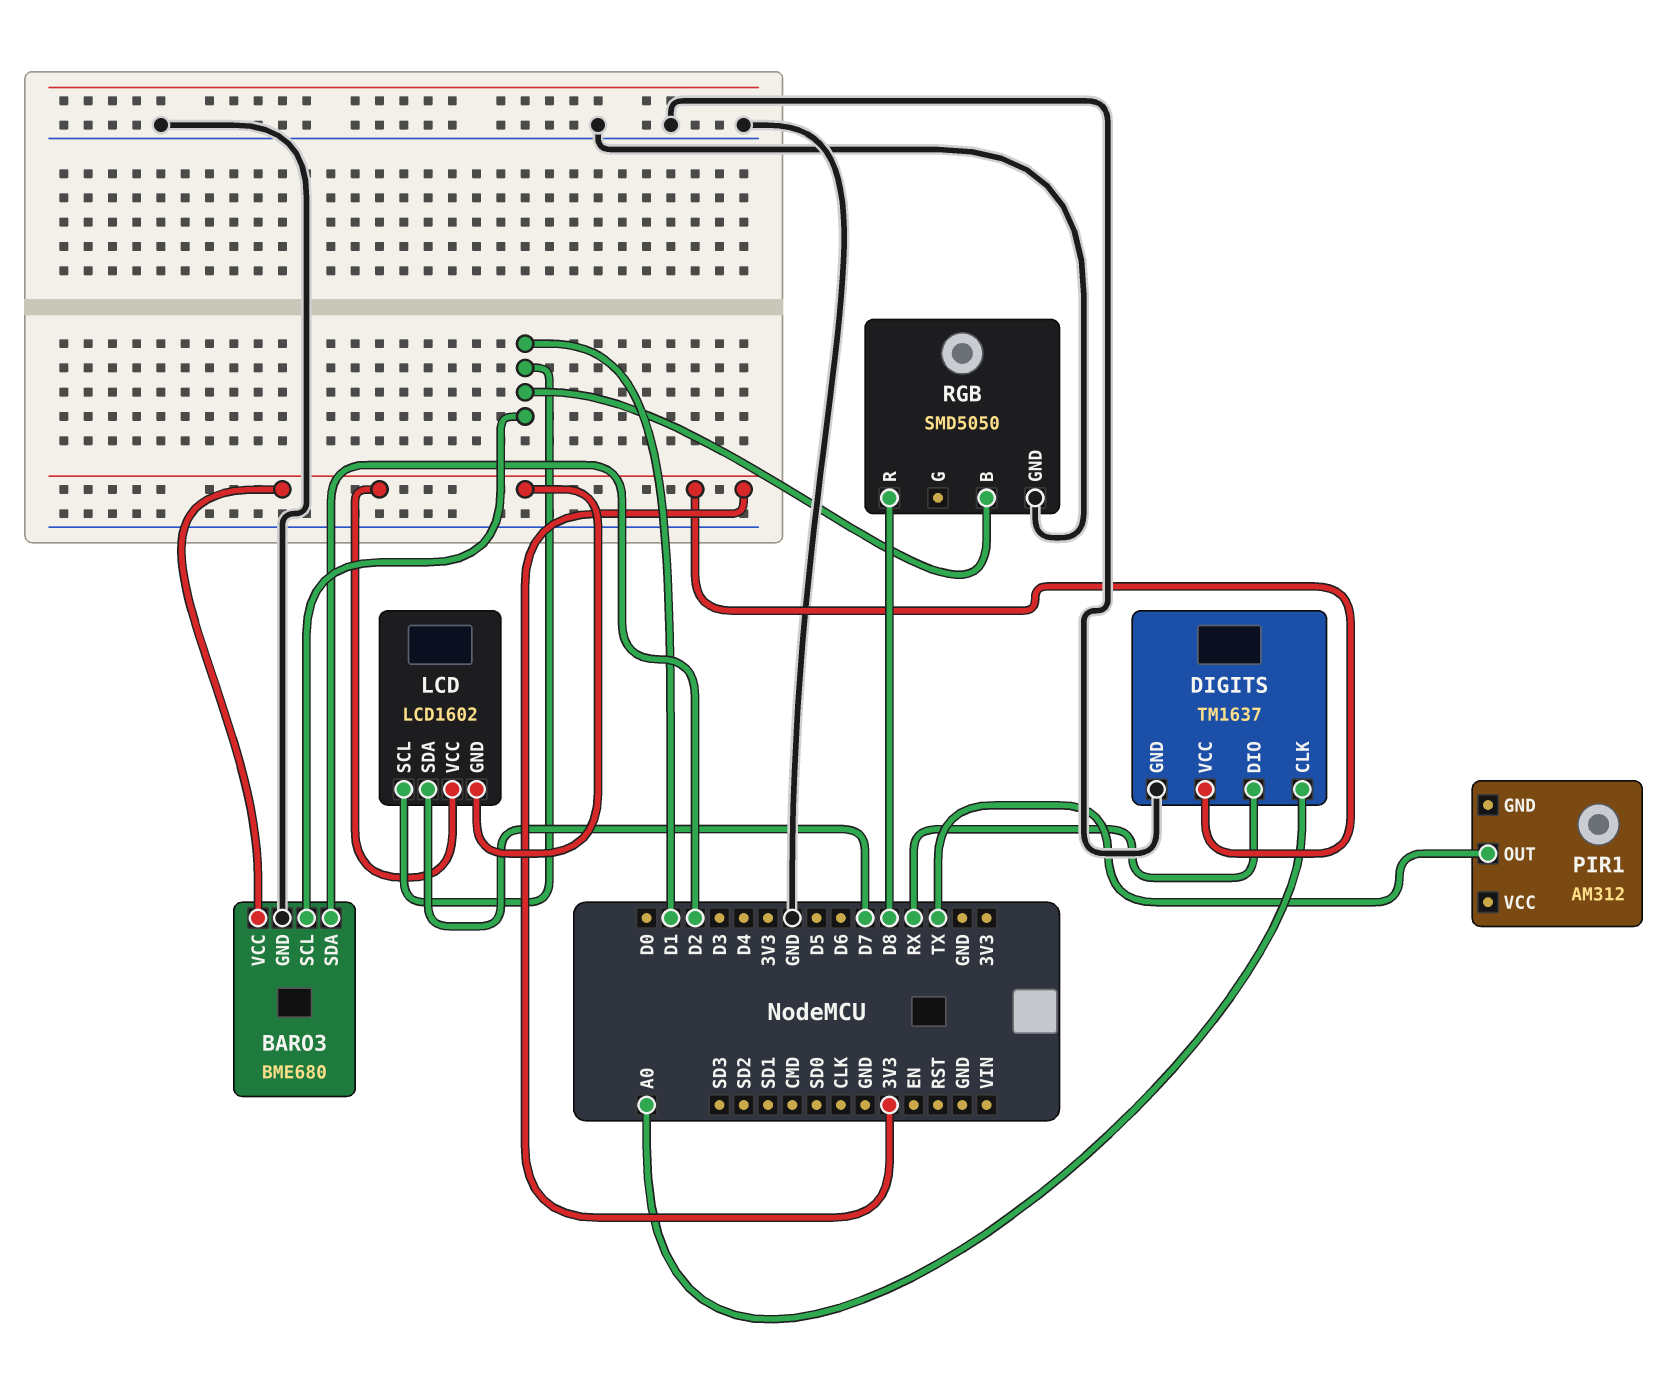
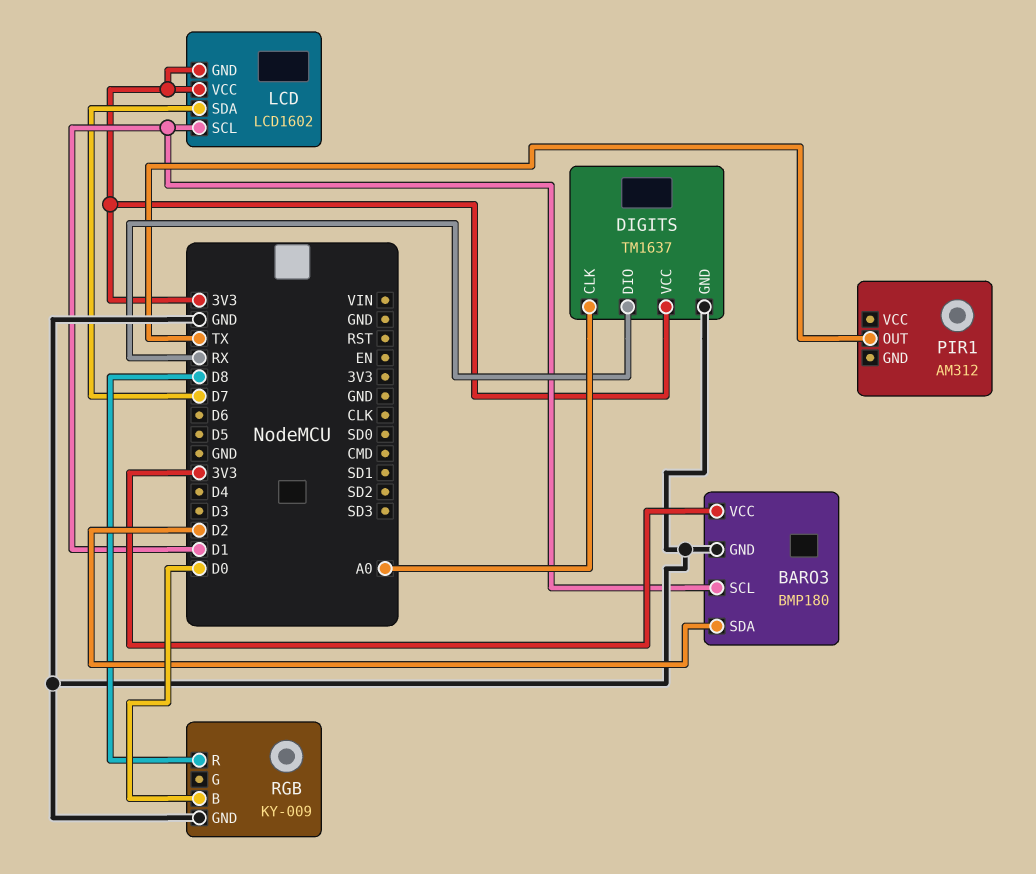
BARO3: BME680 -> BMP180
RGB: SMD5050 -> KY-009
RGB pin B: D1 -> D0

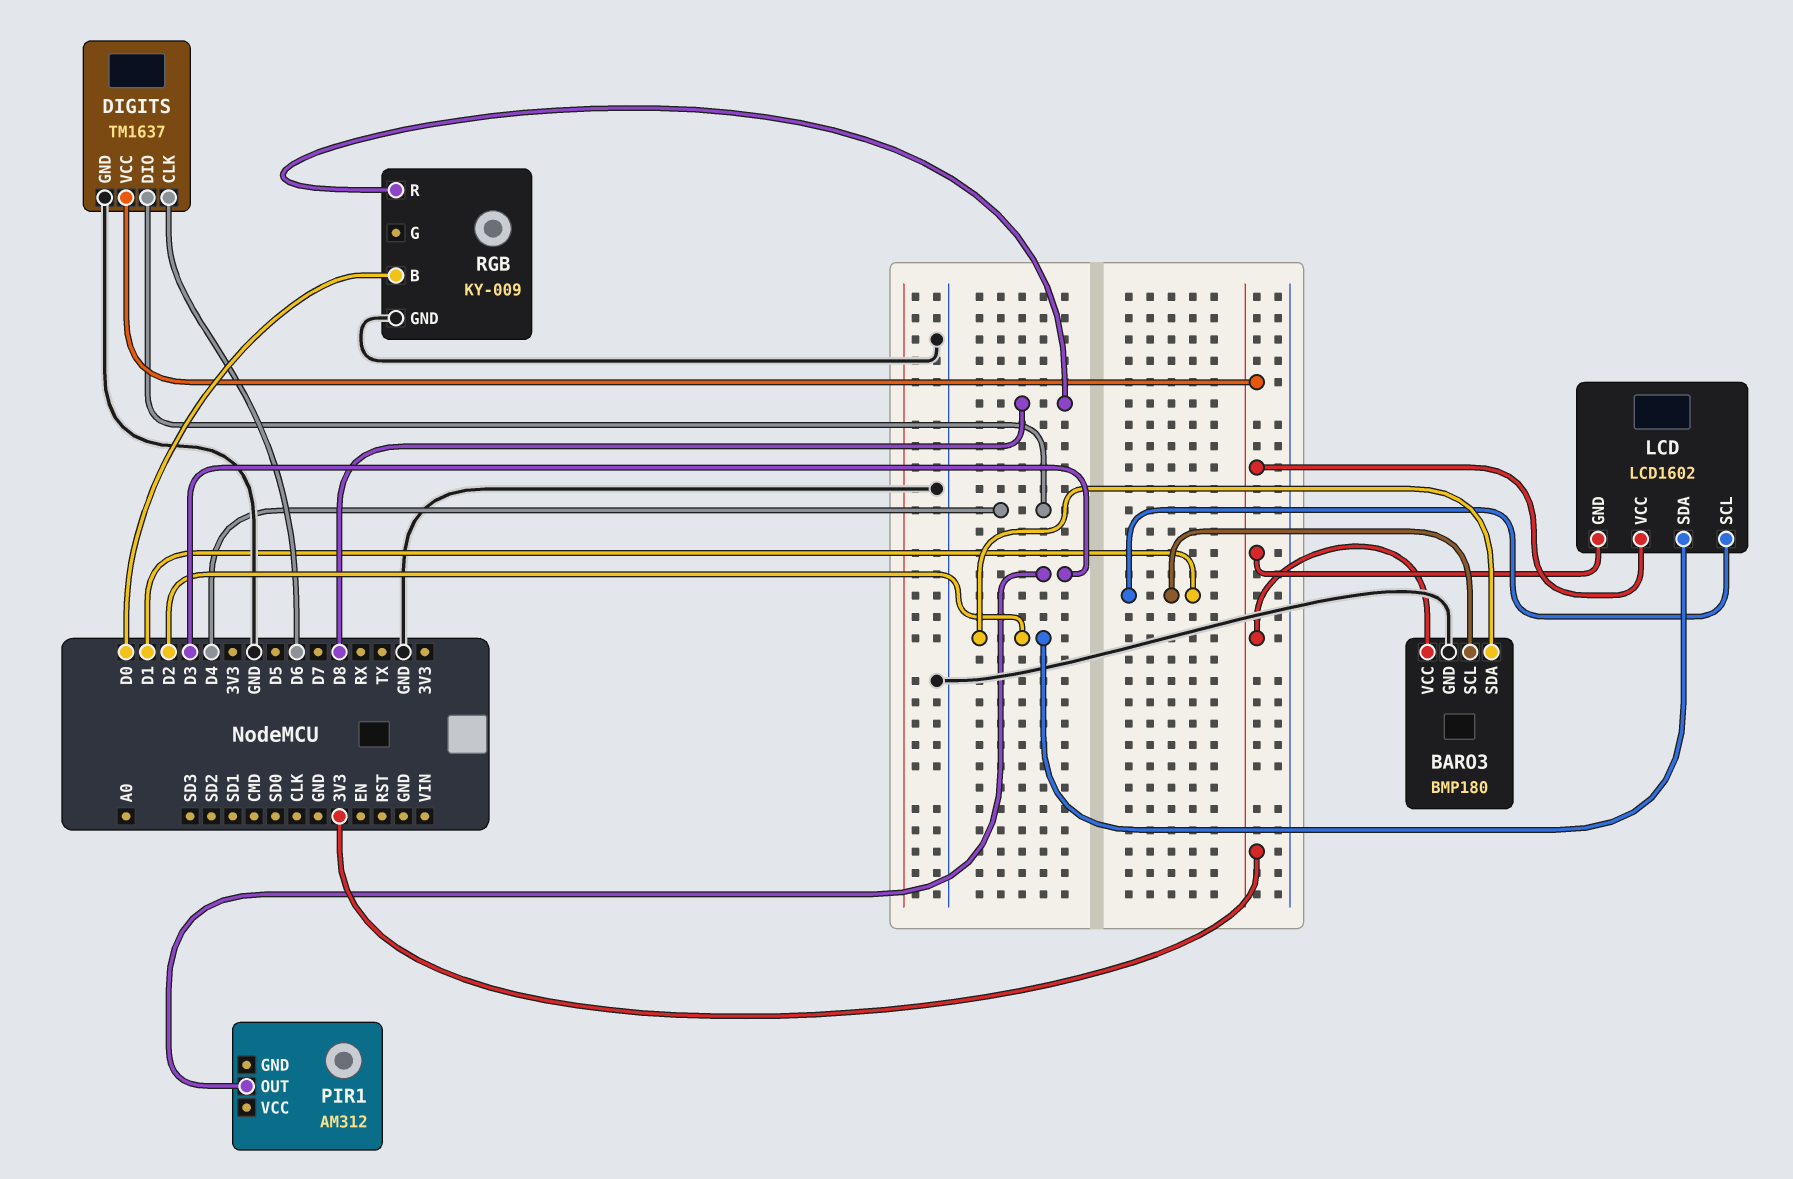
DIGITS pin CLK: A0 -> D6
DIGITS pin DIO: RX -> D4
LCD pin SDA: D7 -> D2
PIR1 pin OUT: TX -> D3

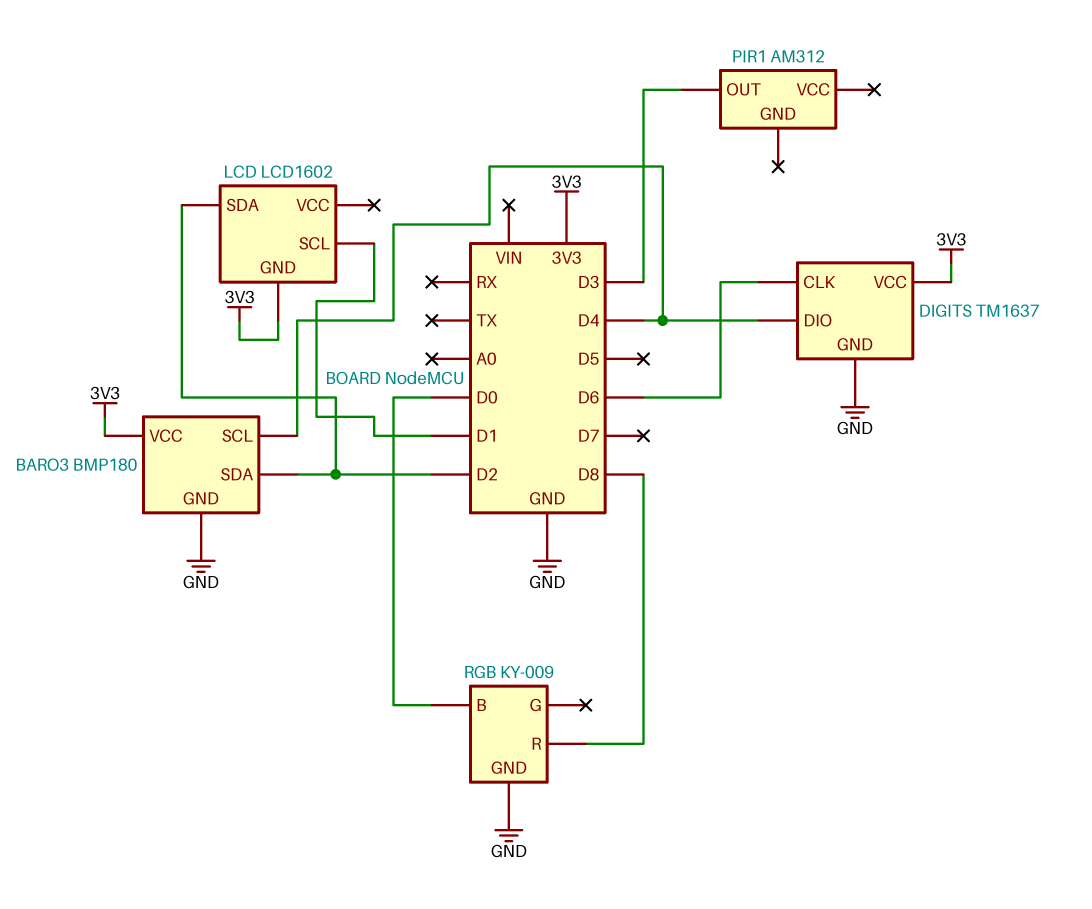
BARO3 pin SCL: D1 -> D4
LCD pin VCC: 3V3 -> none

